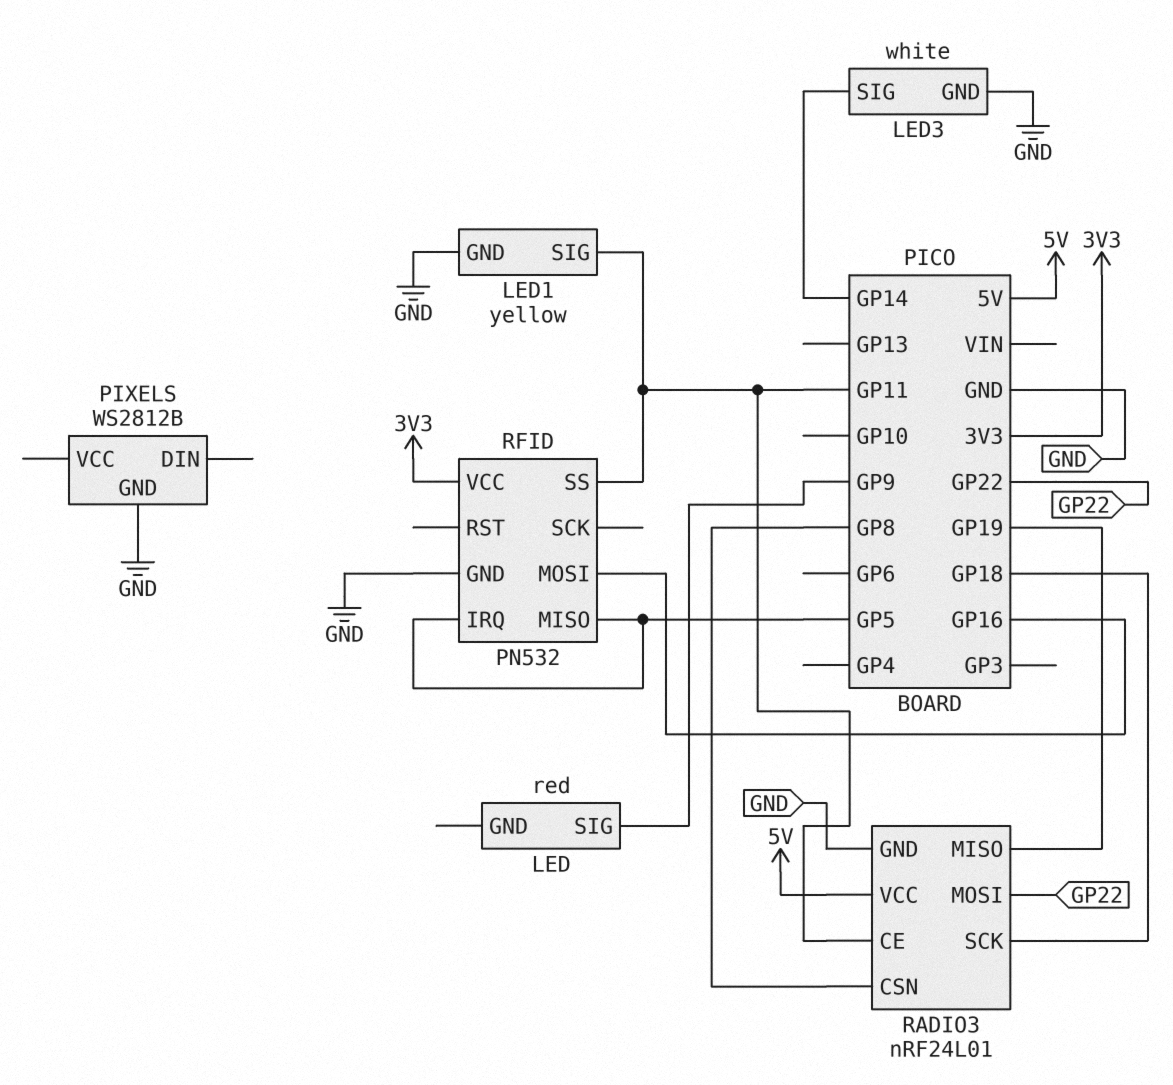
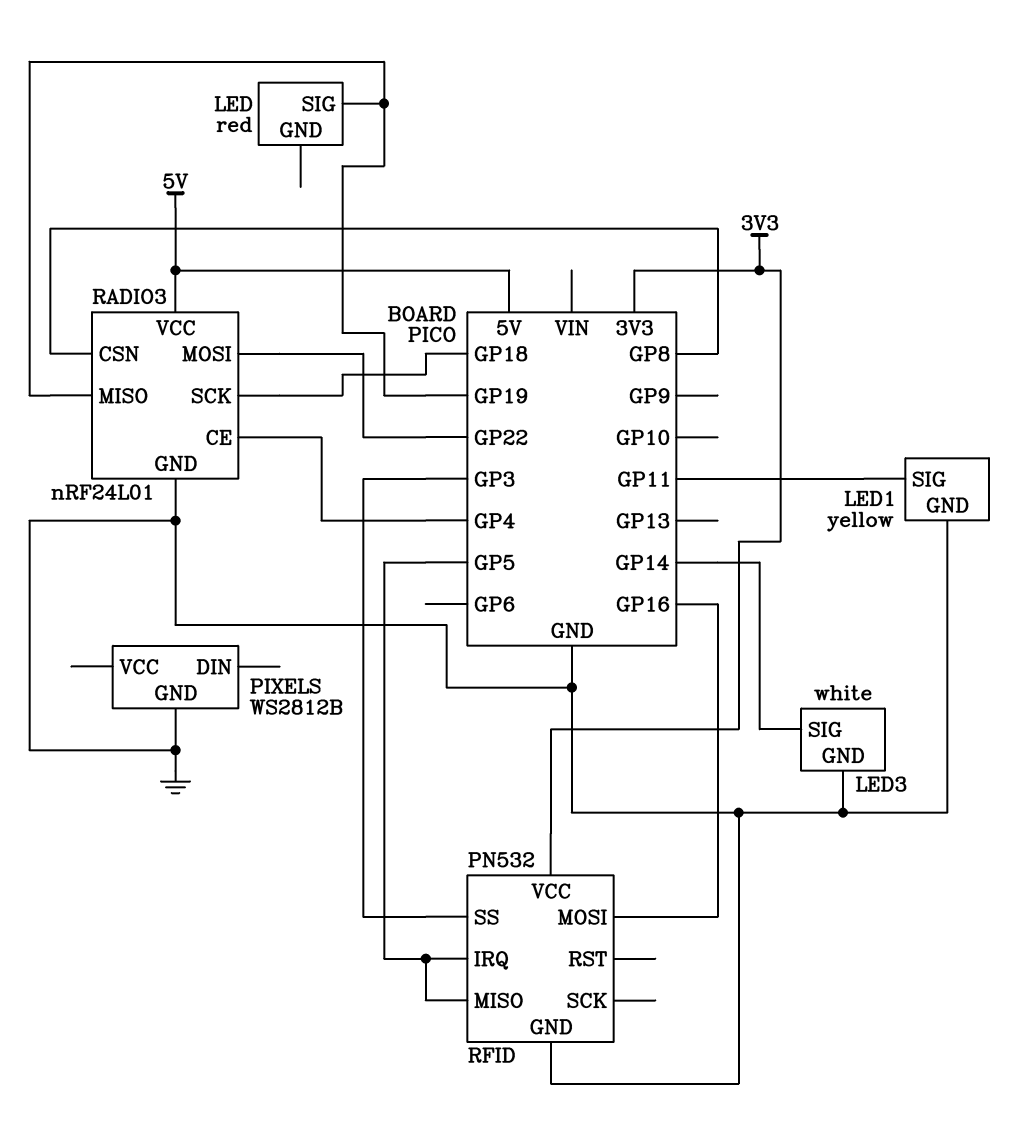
LED pin SIG: GP9 -> GP19
RADIO3 pin CE: GP11 -> GP4
RFID pin SS: GP11 -> GP3

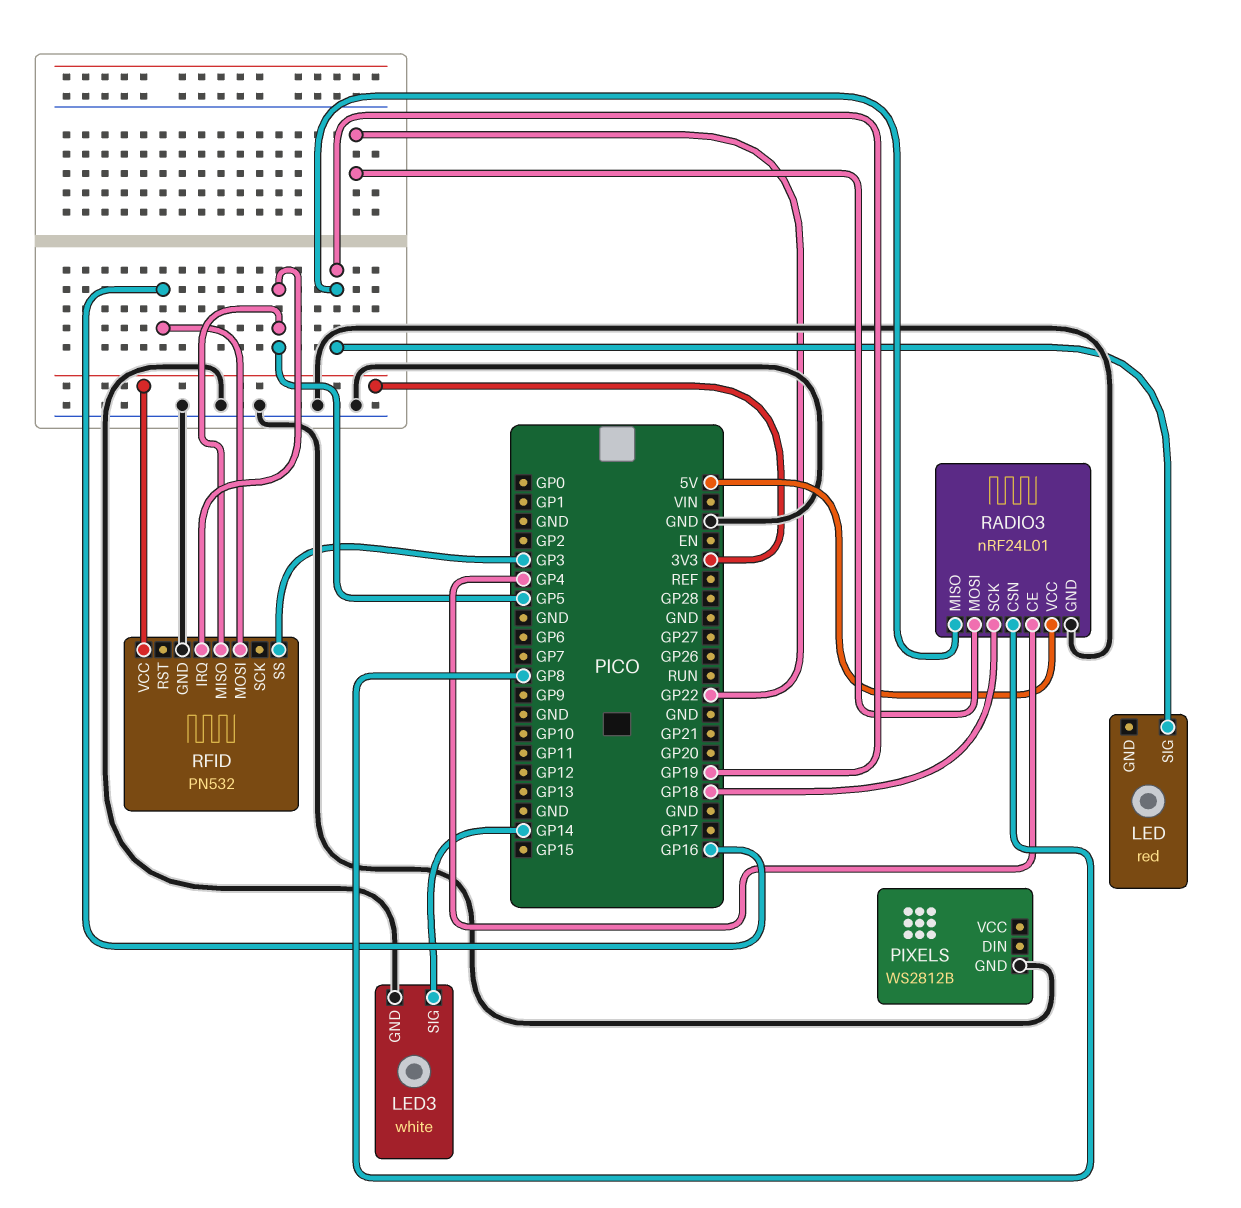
LED1: yellow -> none
LED1 pin GND: GND -> none
LED1 pin SIG: GP11 -> none

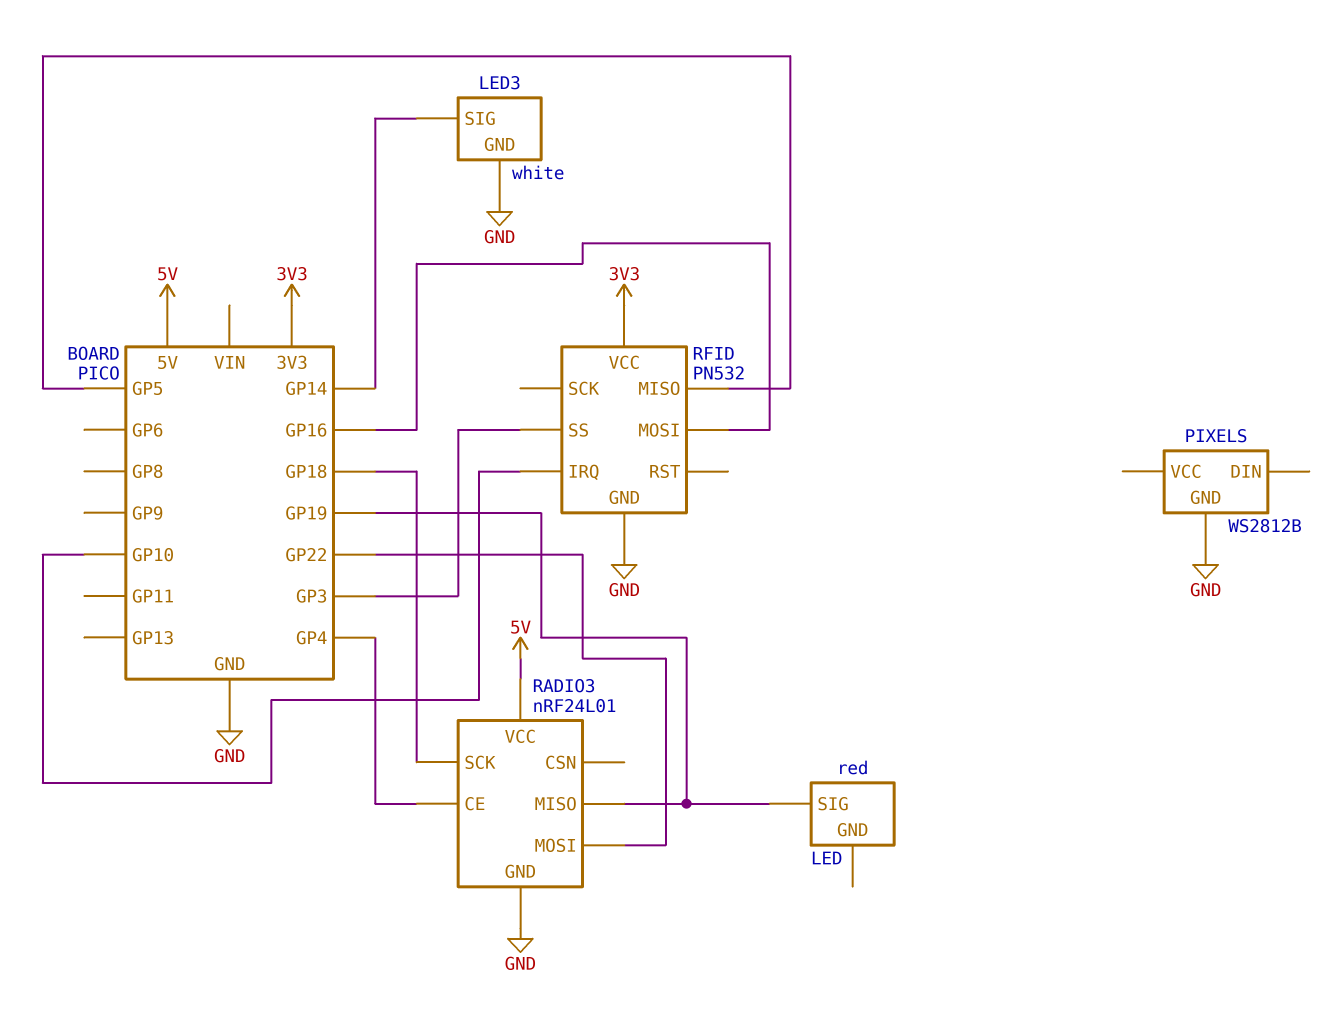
RADIO3 pin CSN: GP8 -> none
RFID pin IRQ: GP5 -> GP10

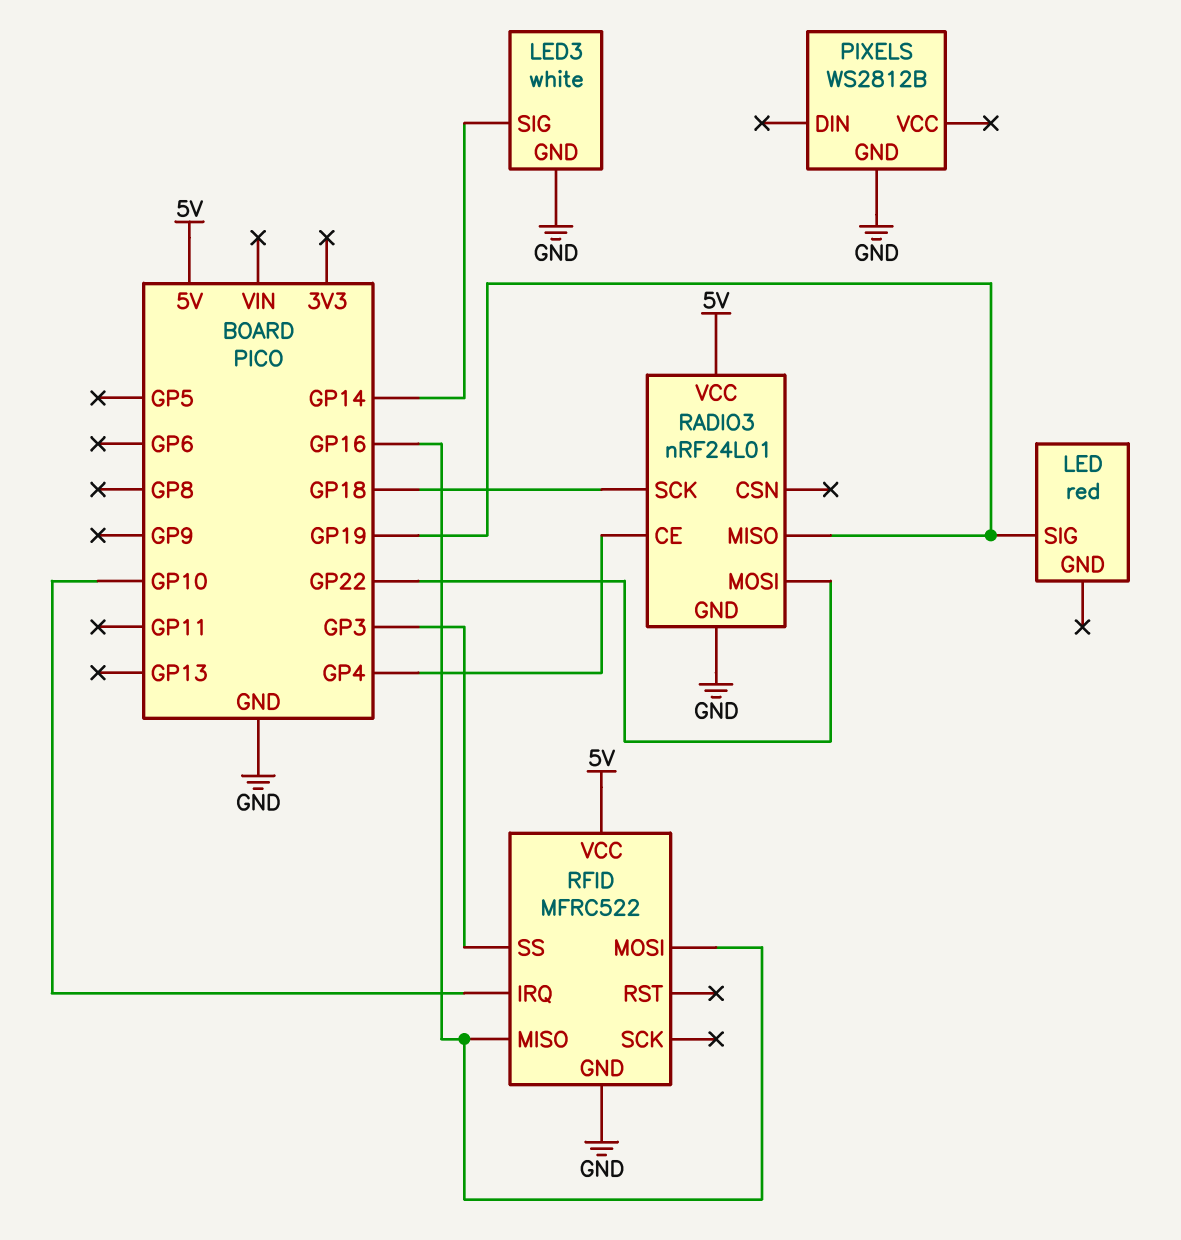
RFID: PN532 -> MFRC522
RFID pin MISO: GP5 -> GP16
RFID pin VCC: 3V3 -> 5V

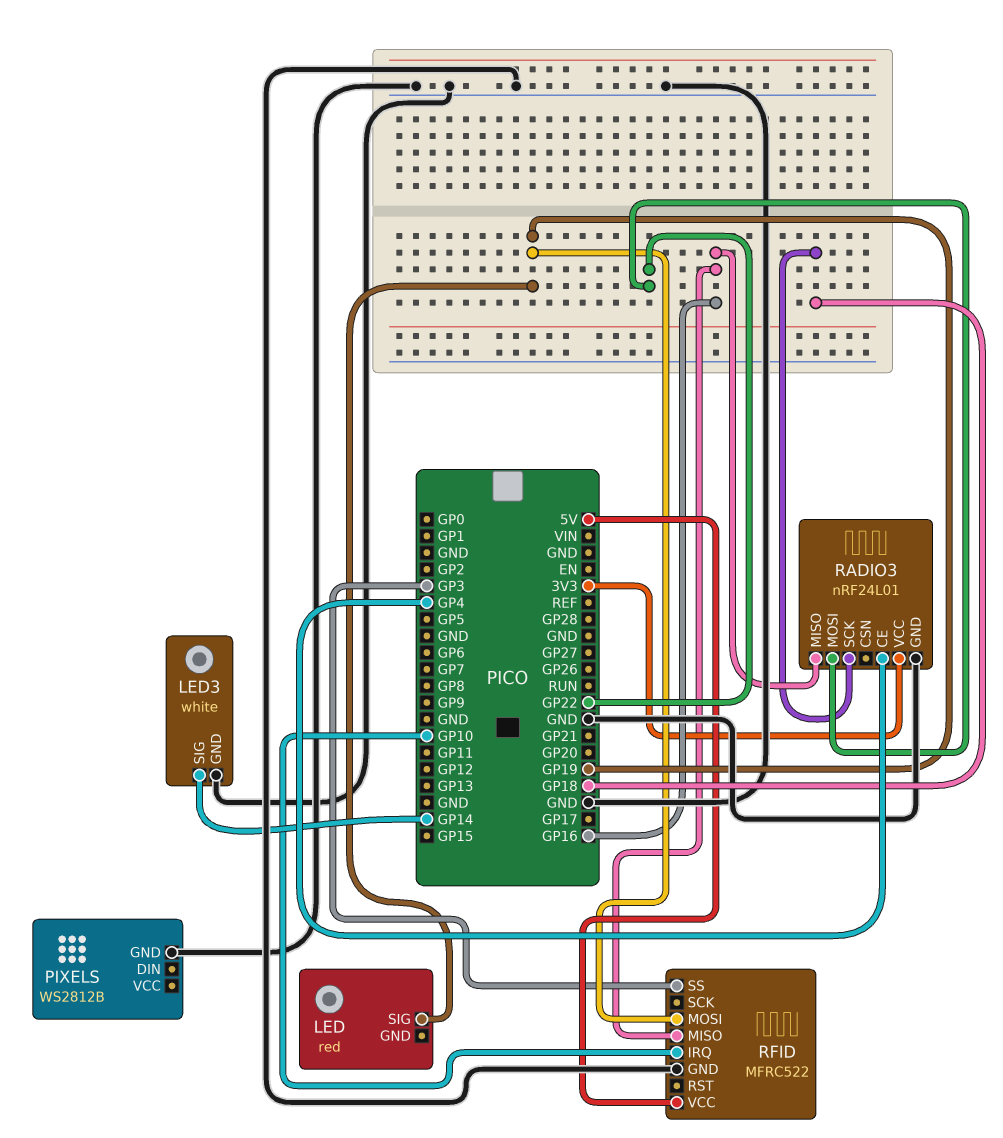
RADIO3 pin MISO: GP19 -> GP16
RADIO3 pin VCC: 5V -> 3V3
RFID pin MOSI: GP16 -> GP19

